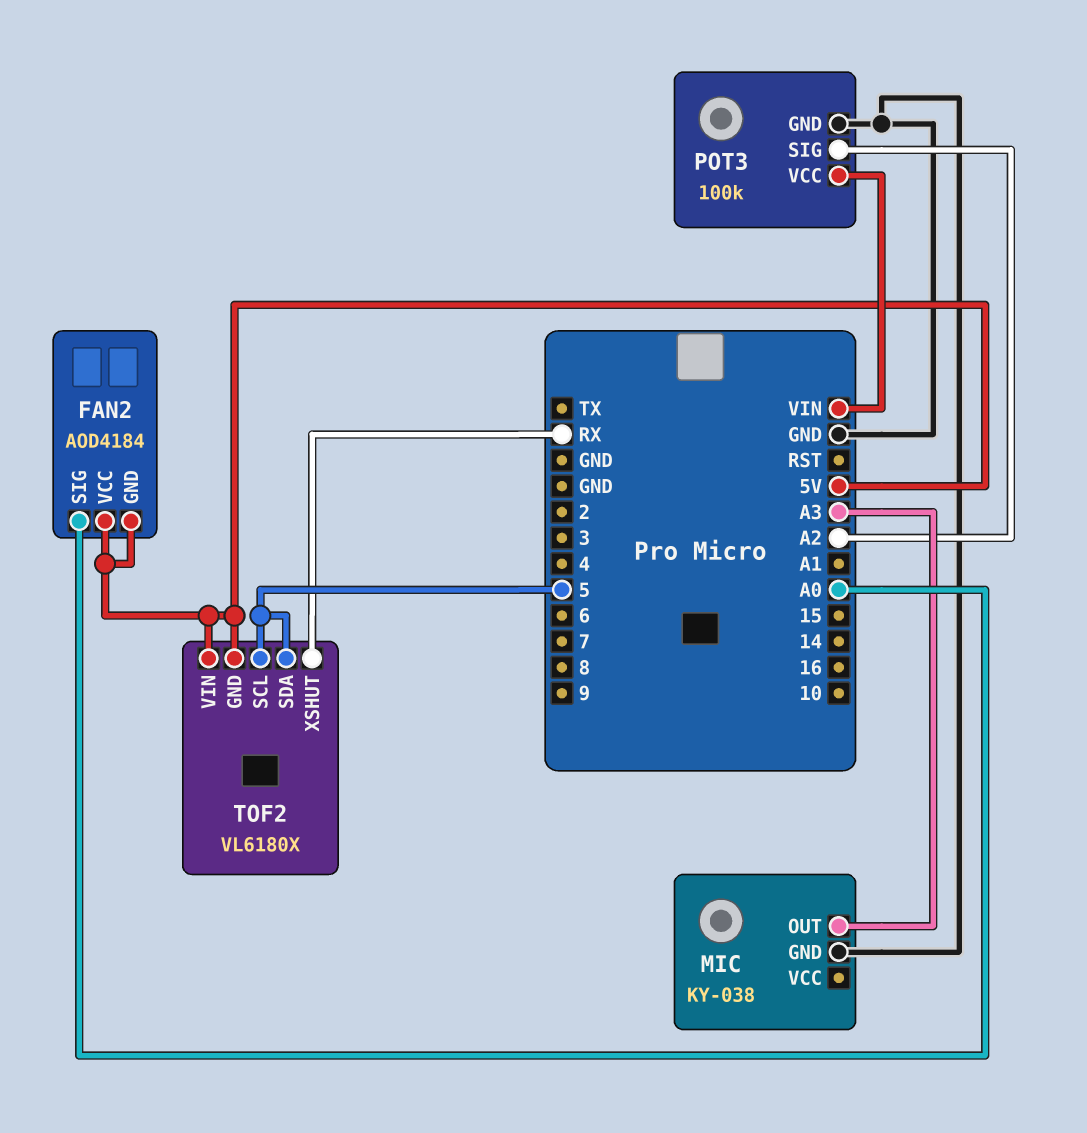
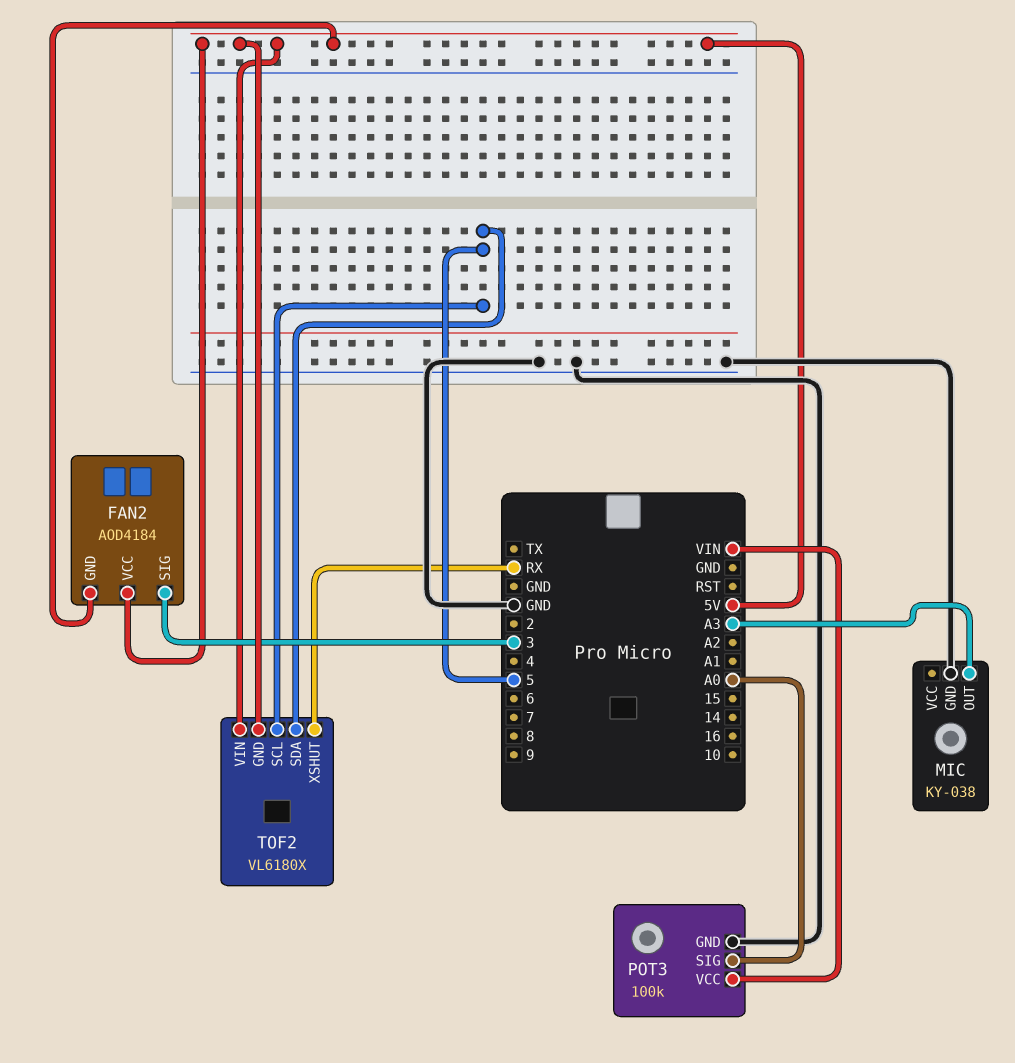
FAN2 pin SIG: A0 -> 3
POT3 pin SIG: A2 -> A0

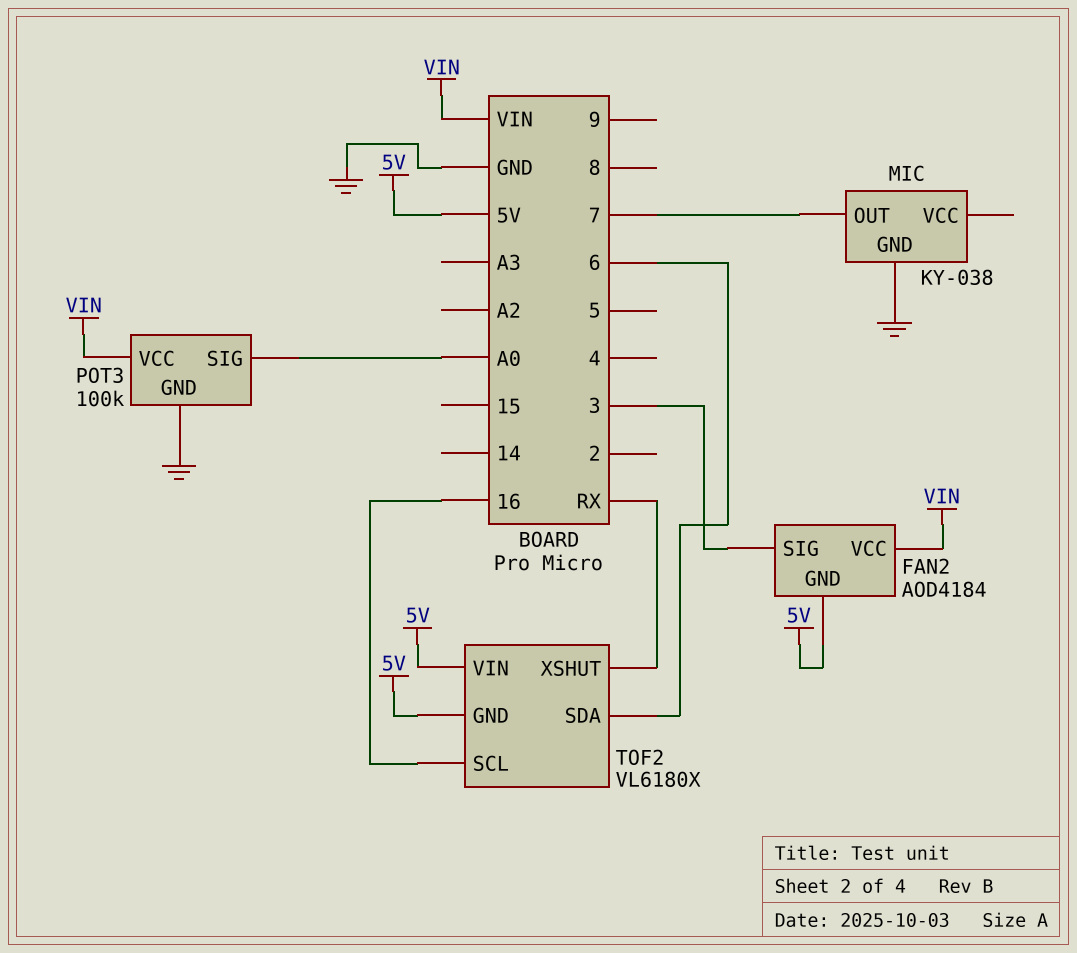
FAN2 pin VCC: 5V -> VIN
MIC pin OUT: A3 -> 7
TOF2 pin SCL: 5 -> 16
TOF2 pin SDA: 5 -> 6

